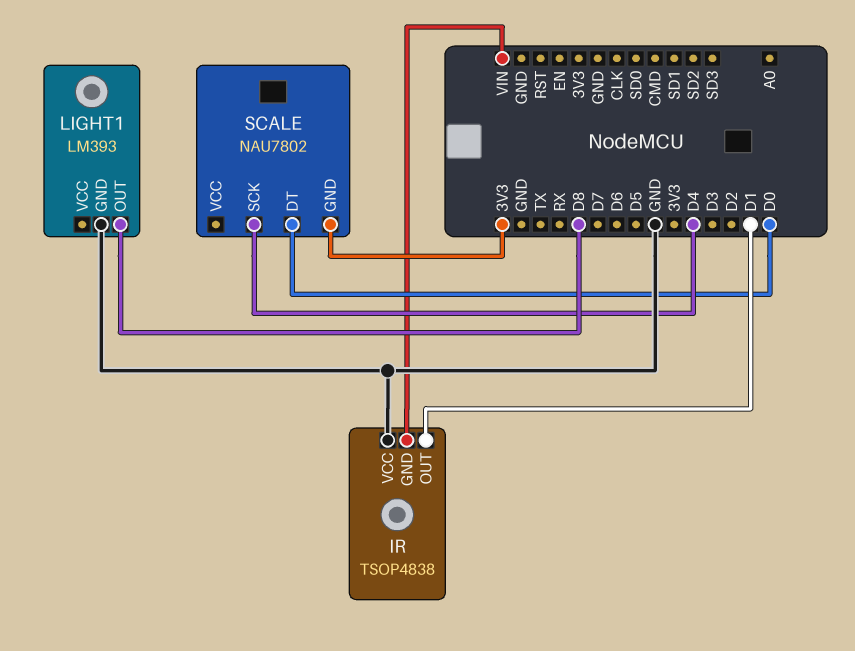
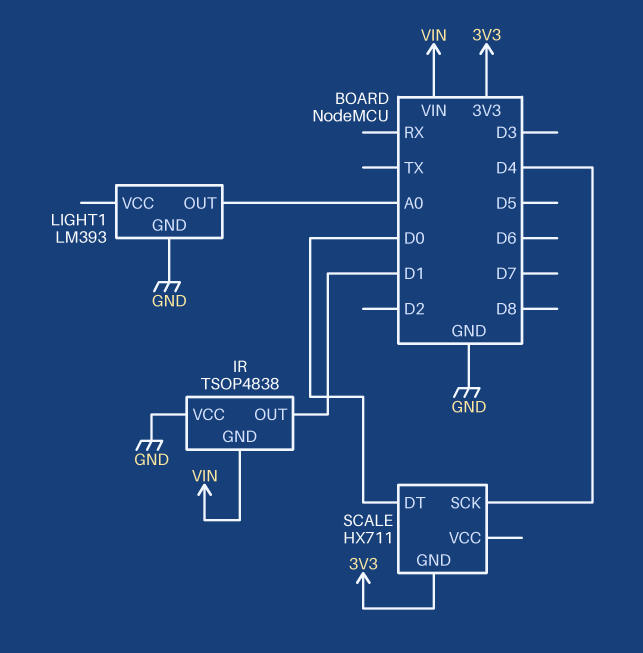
LIGHT1 pin OUT: D8 -> A0
SCALE: NAU7802 -> HX711

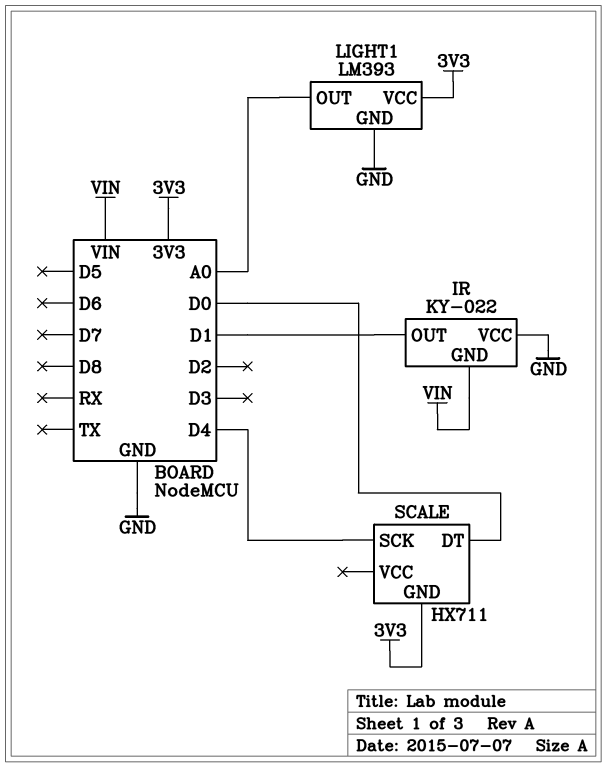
IR: TSOP4838 -> KY-022
LIGHT1 pin VCC: none -> 3V3

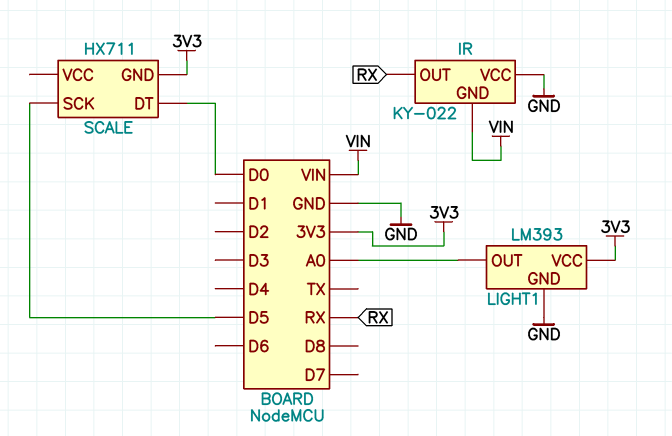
IR pin OUT: D1 -> RX
SCALE pin SCK: D4 -> D5

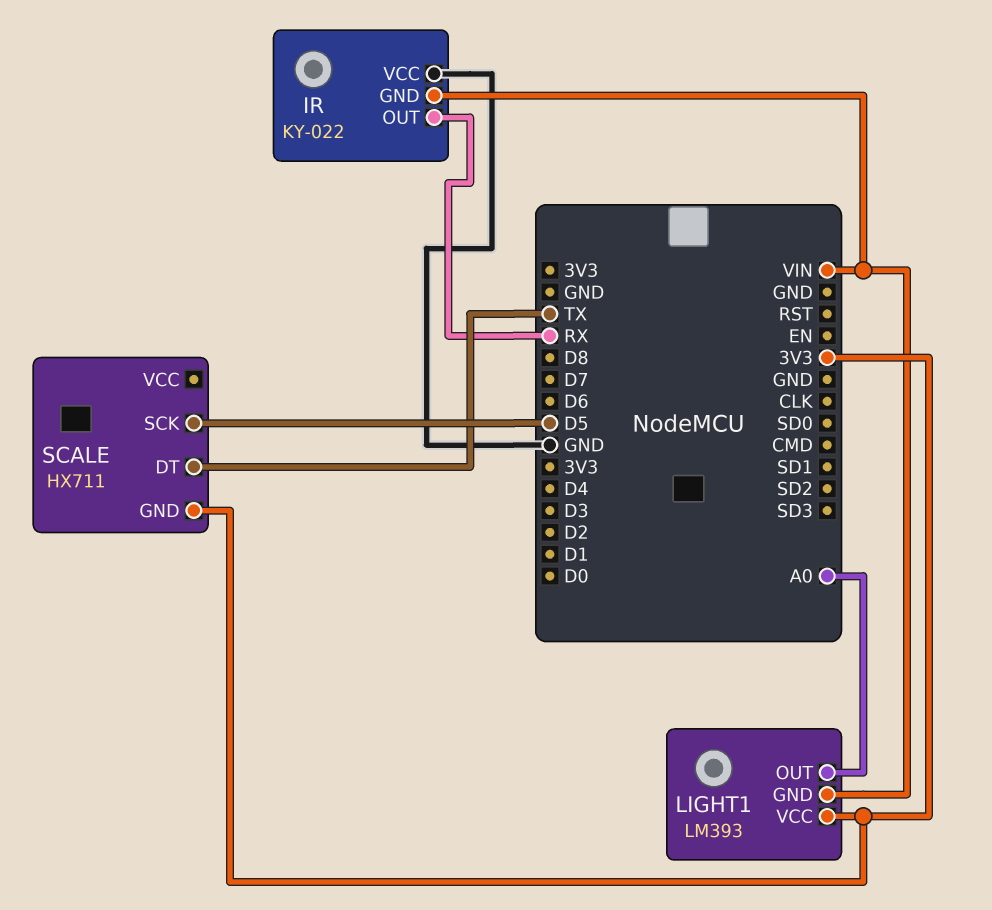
LIGHT1 pin GND: GND -> VIN
SCALE pin DT: D0 -> TX

